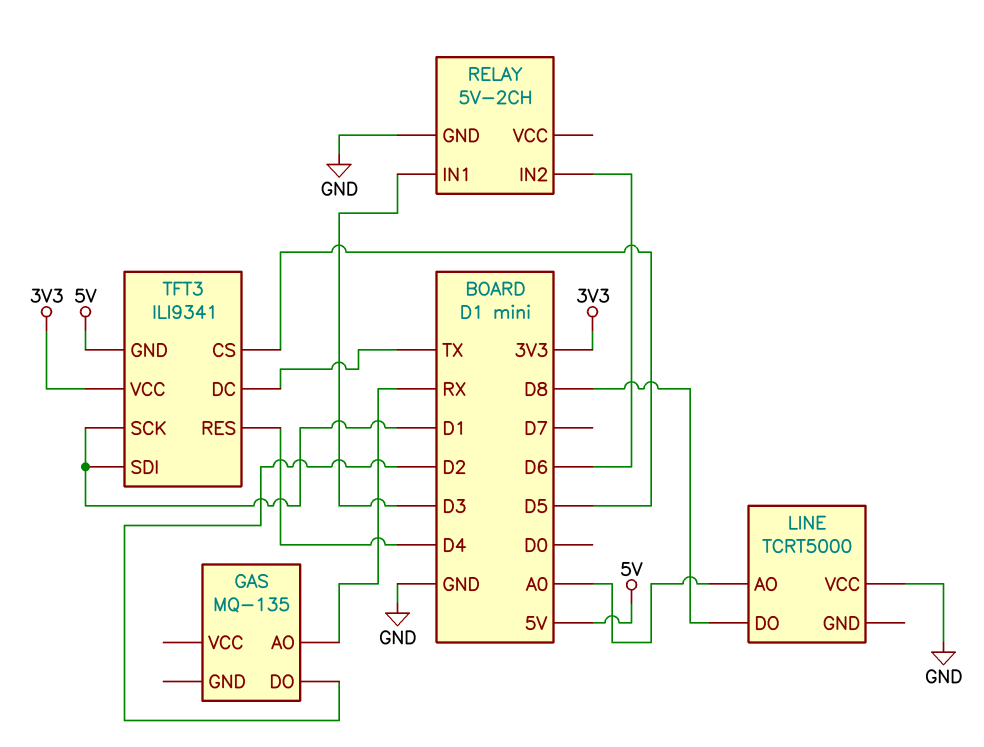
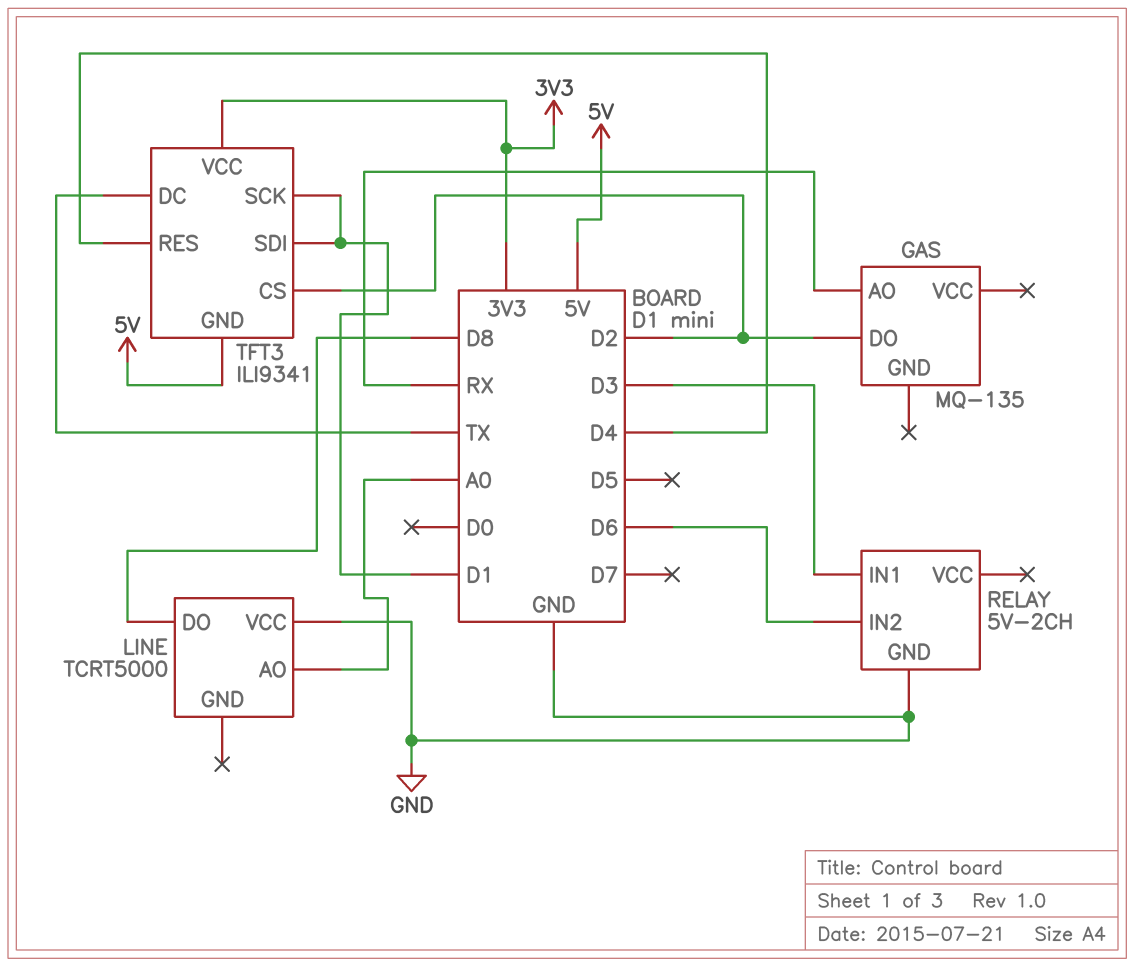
TFT3 pin CS: D5 -> D2

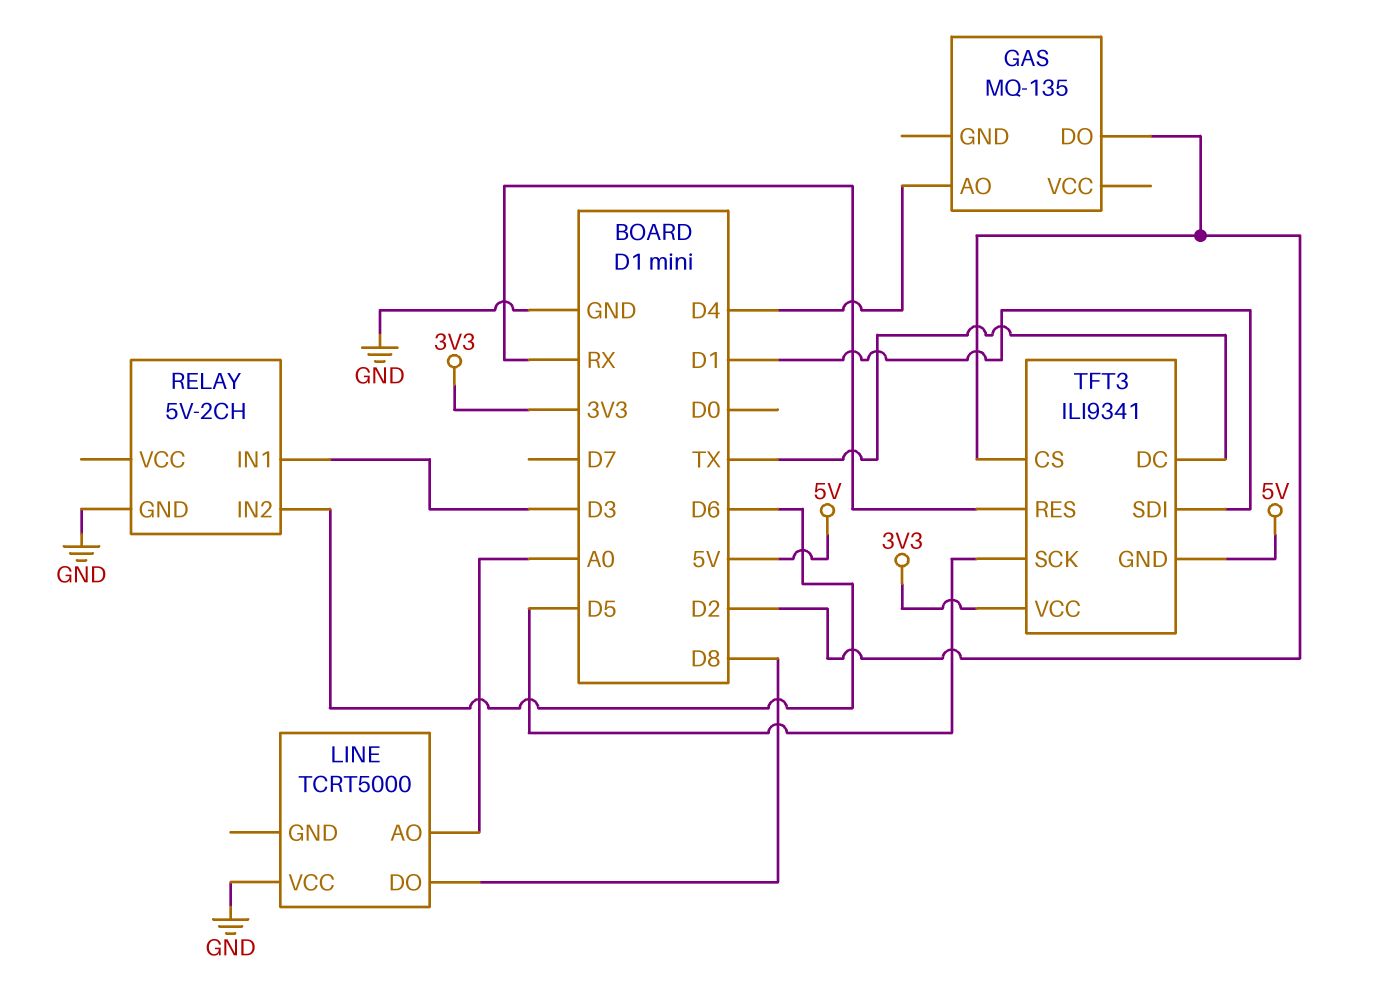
GAS pin AO: RX -> D4
TFT3 pin RES: D4 -> RX
TFT3 pin SCK: D1 -> D5

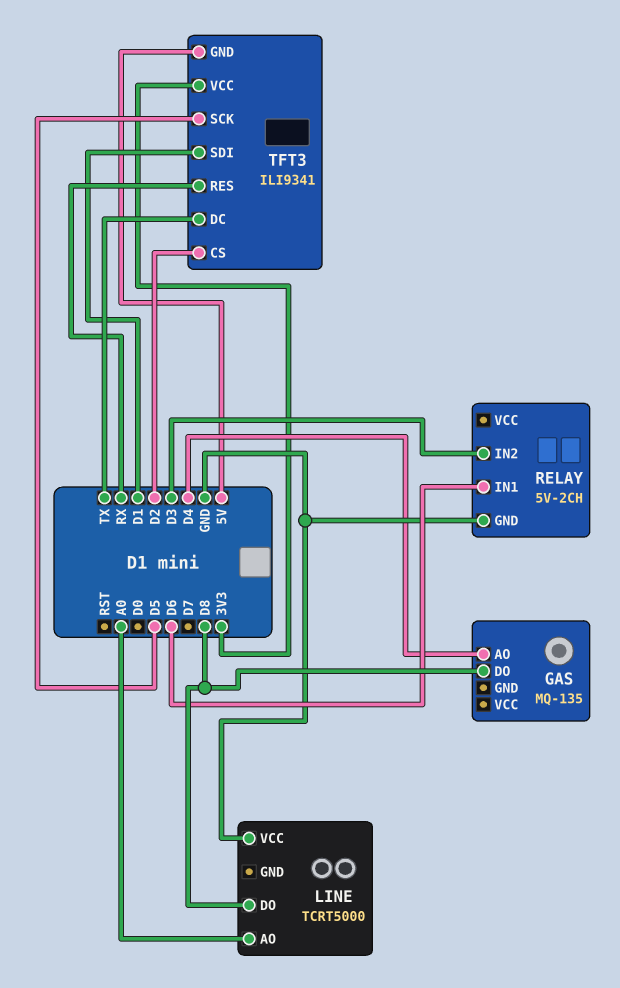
GAS pin DO: D2 -> D8
RELAY pin IN1: D3 -> D6
RELAY pin IN2: D6 -> D3

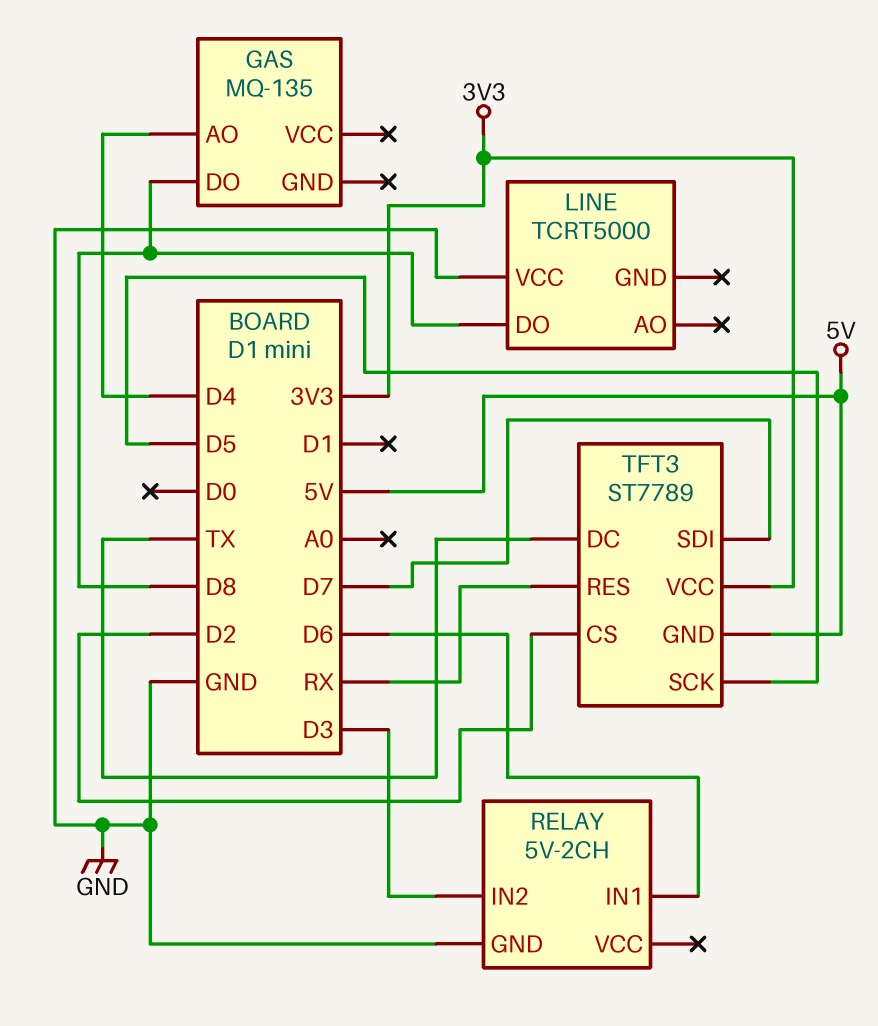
LINE pin AO: A0 -> none
TFT3: ILI9341 -> ST7789
TFT3 pin SDI: D1 -> D7

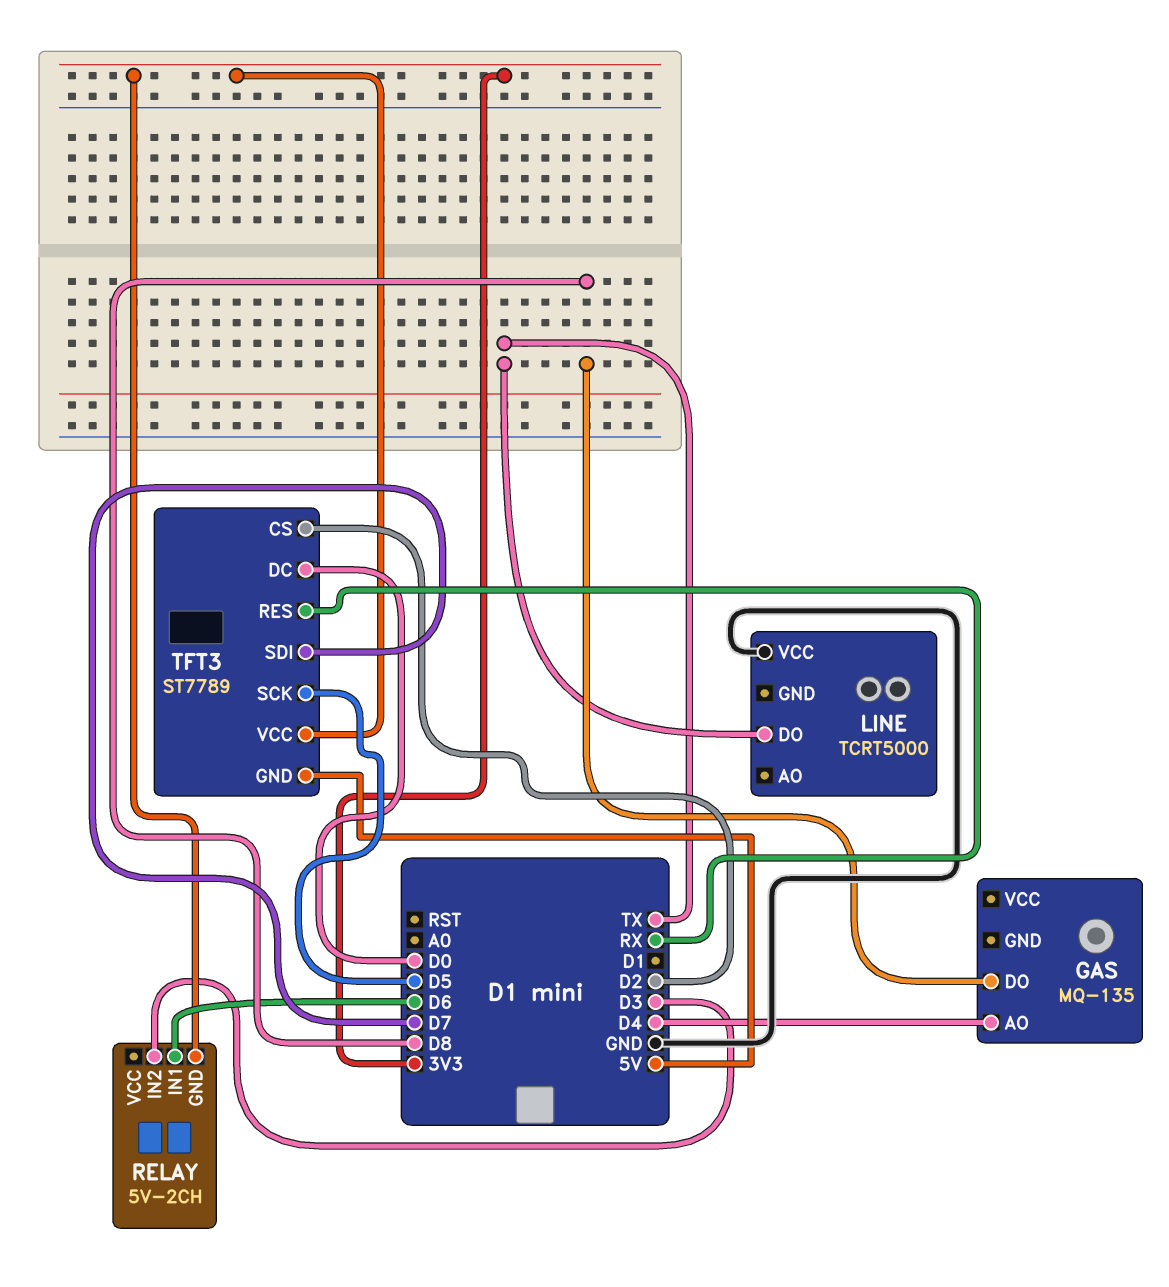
LINE pin DO: D8 -> TX
RELAY pin GND: GND -> 3V3
TFT3 pin DC: TX -> D0

